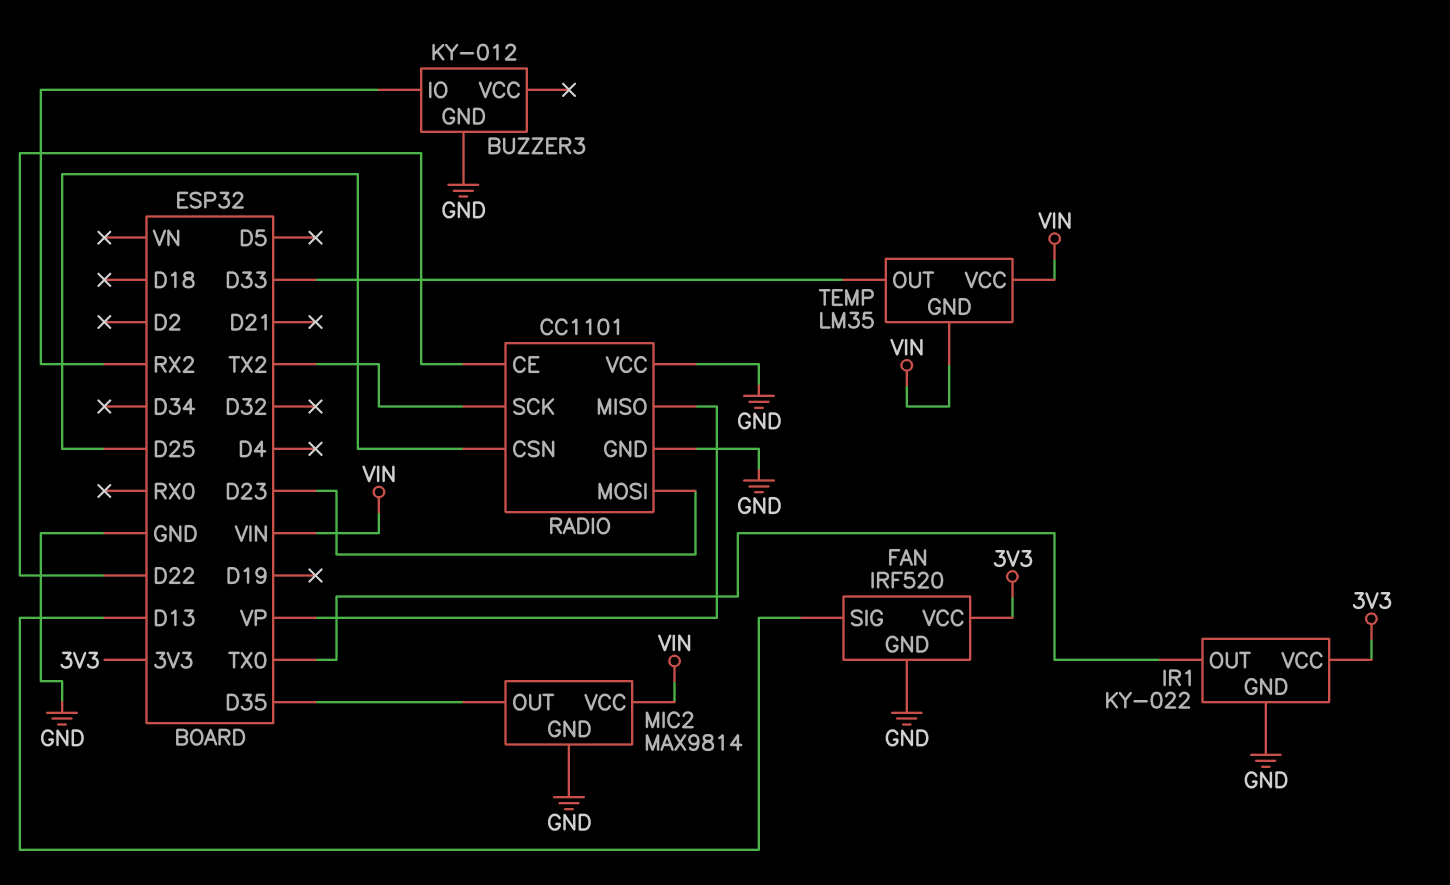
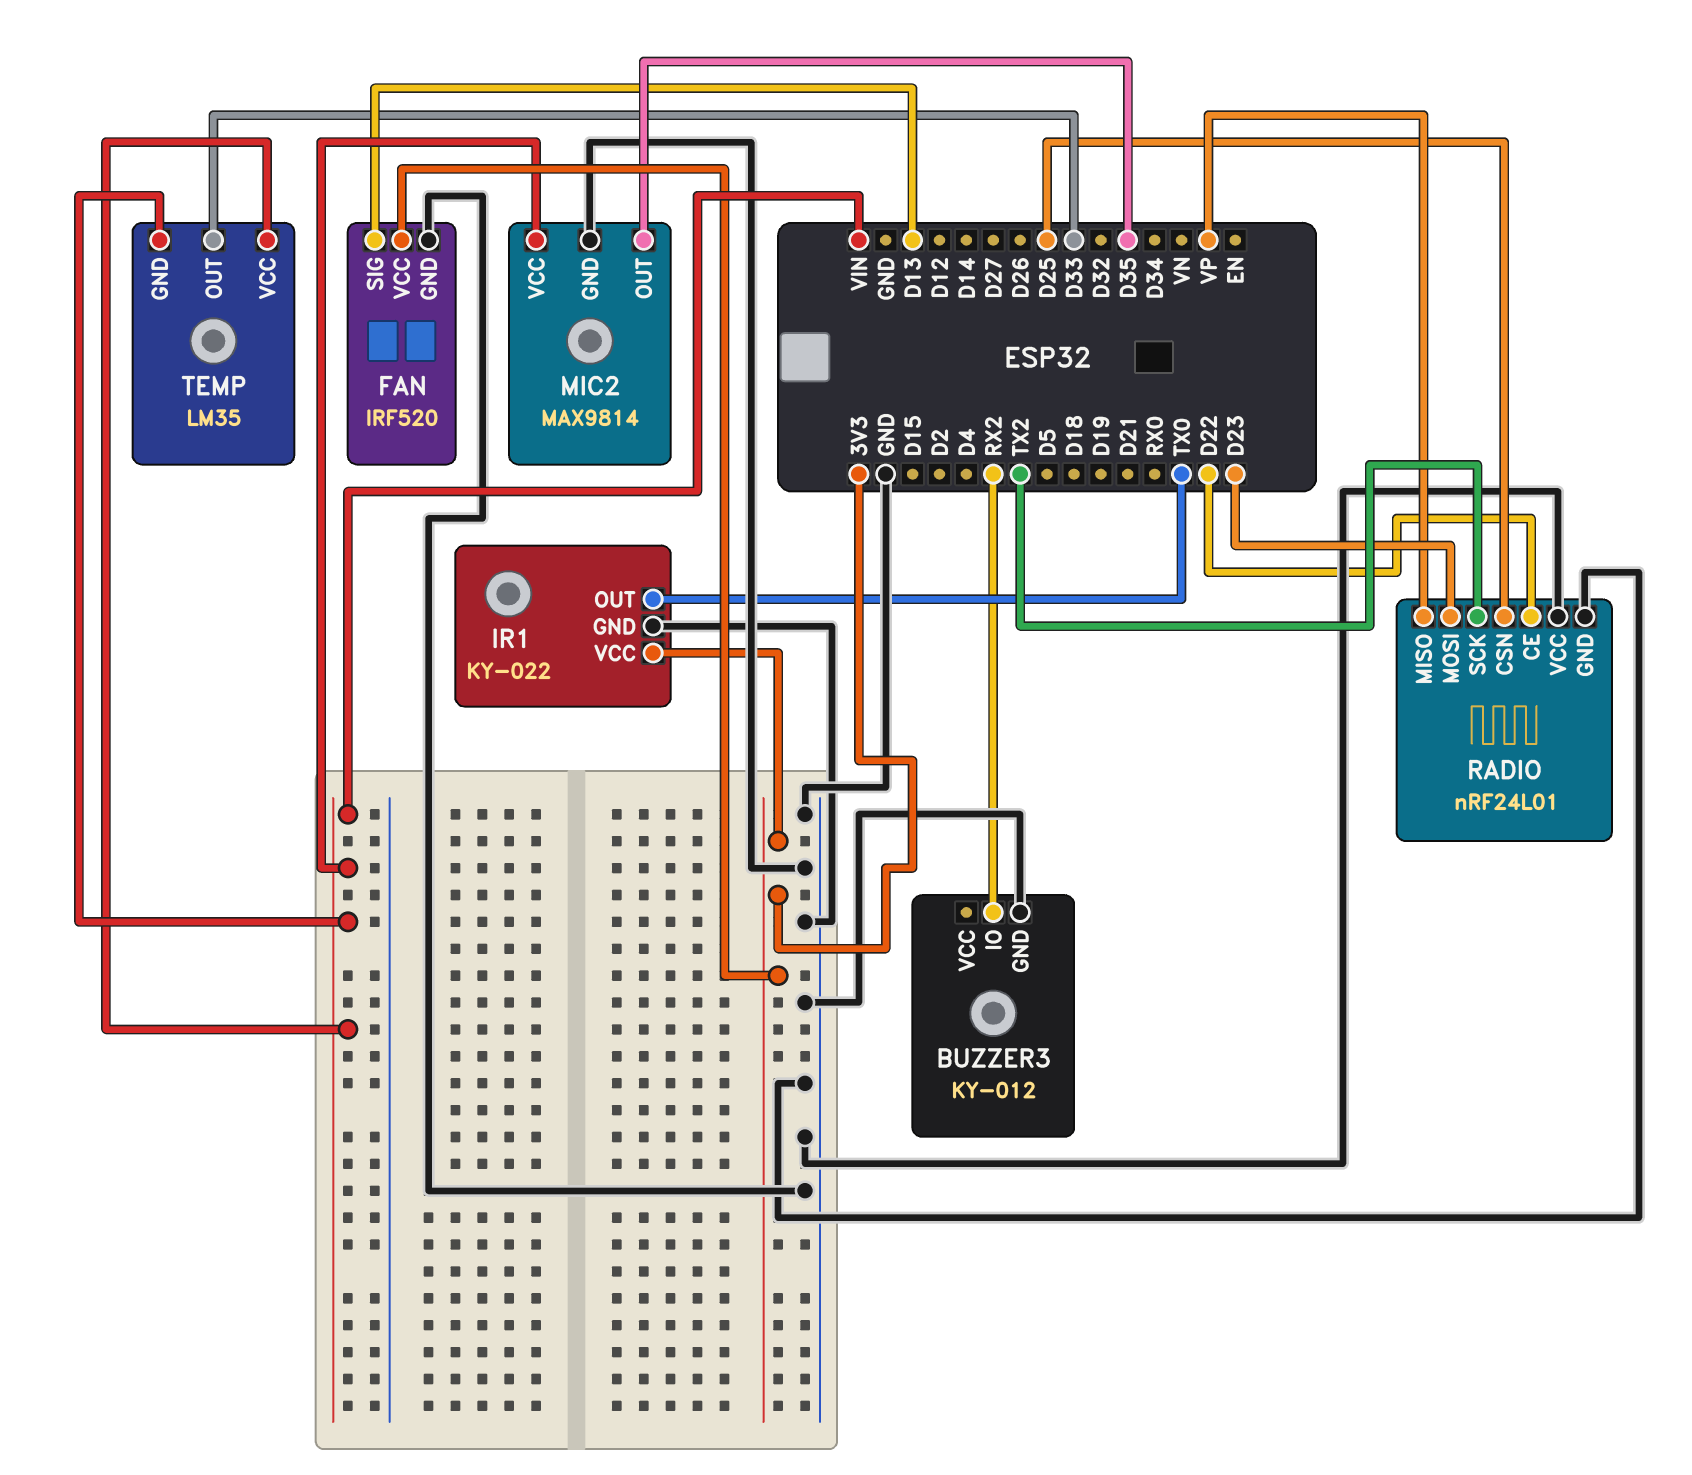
RADIO: CC1101 -> nRF24L01

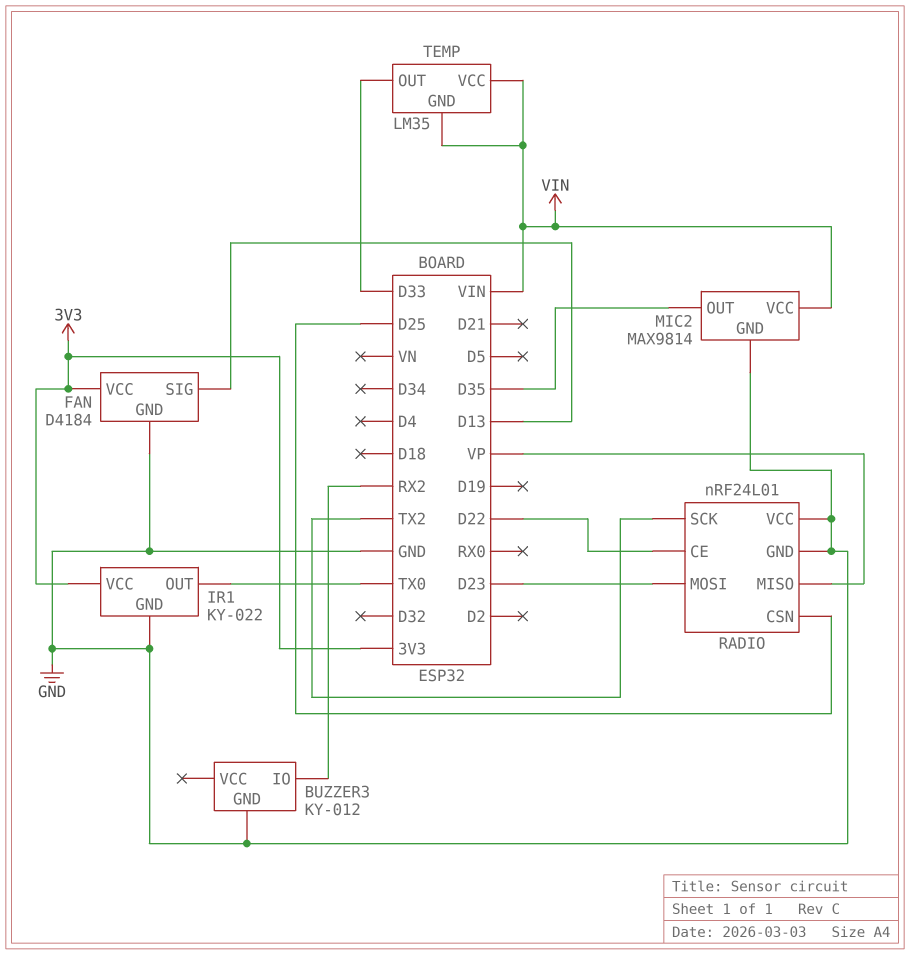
FAN: IRF520 -> D4184

